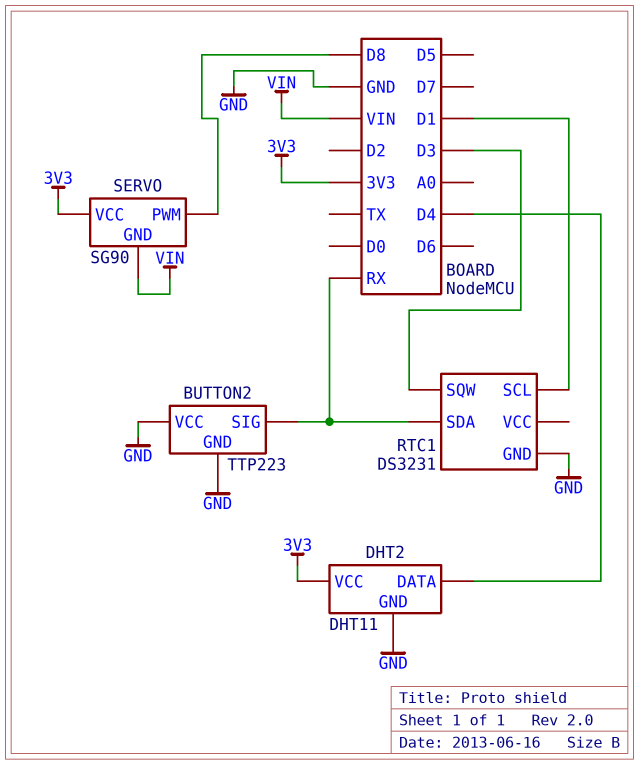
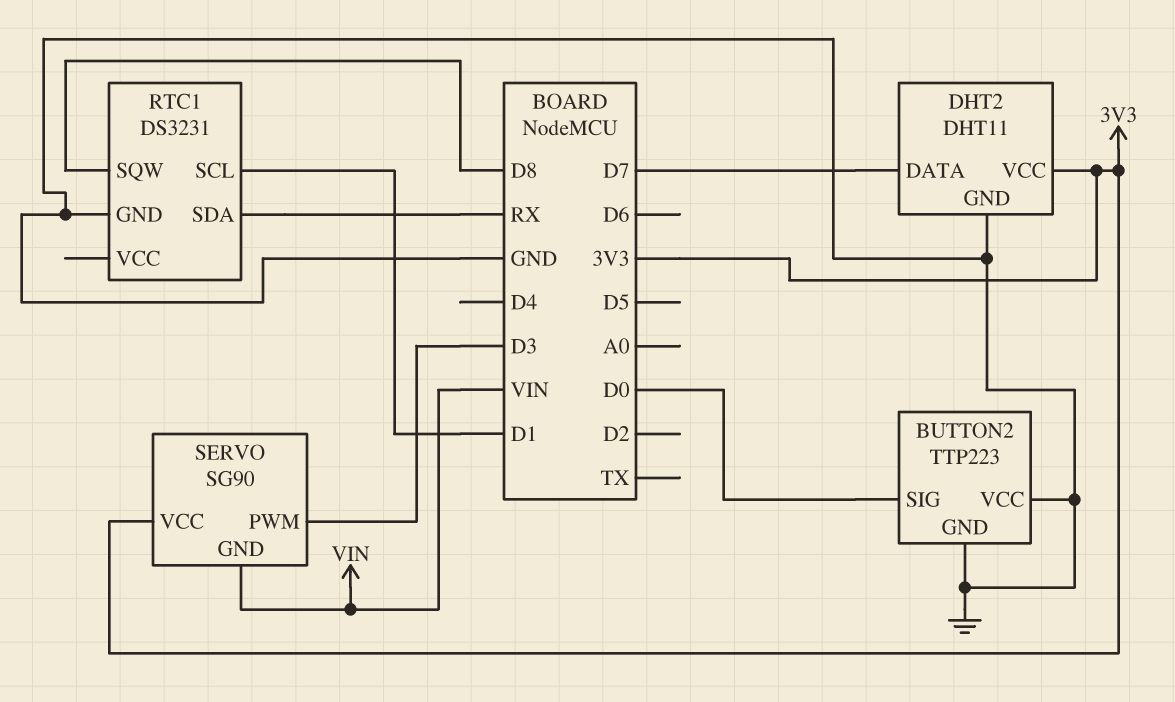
BUTTON2 pin SIG: RX -> D0
DHT2 pin DATA: D4 -> D7
RTC1 pin SQW: D3 -> D8
SERVO pin PWM: D8 -> D3

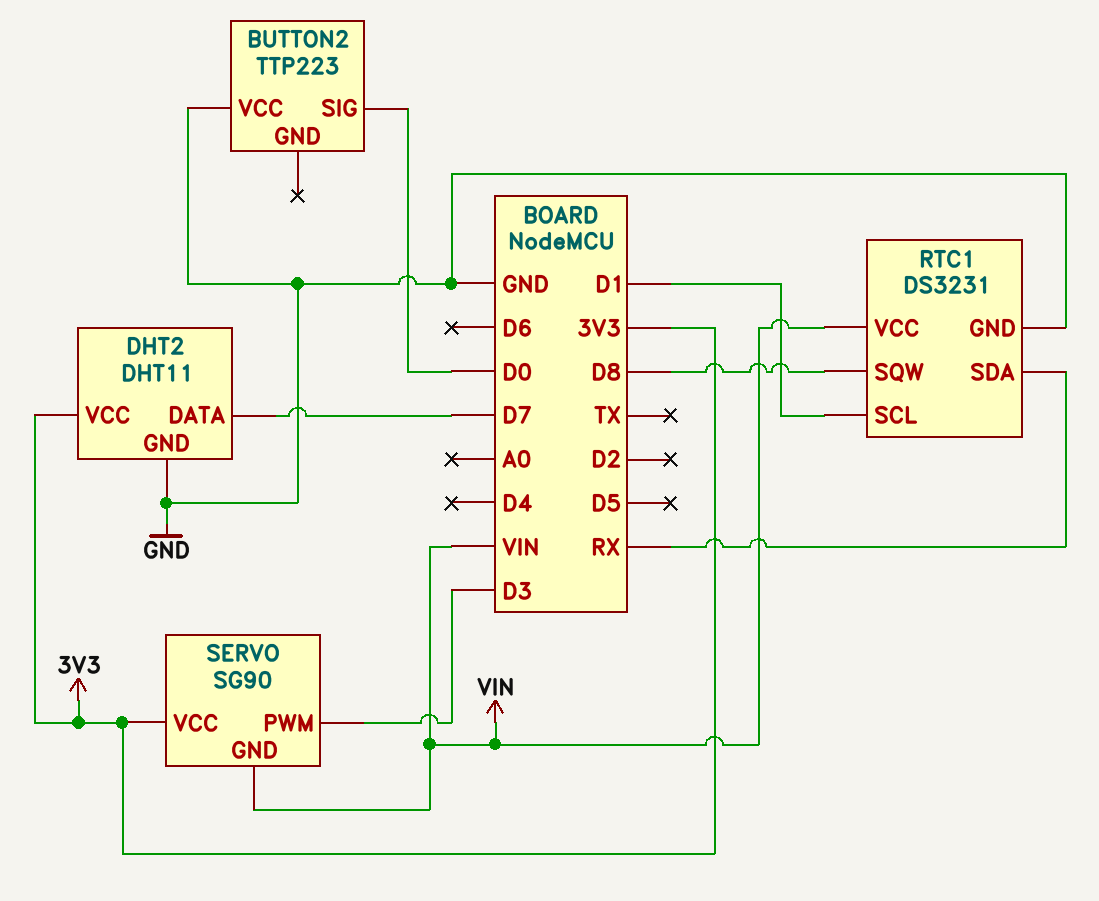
BUTTON2 pin GND: GND -> none
RTC1 pin VCC: none -> VIN

